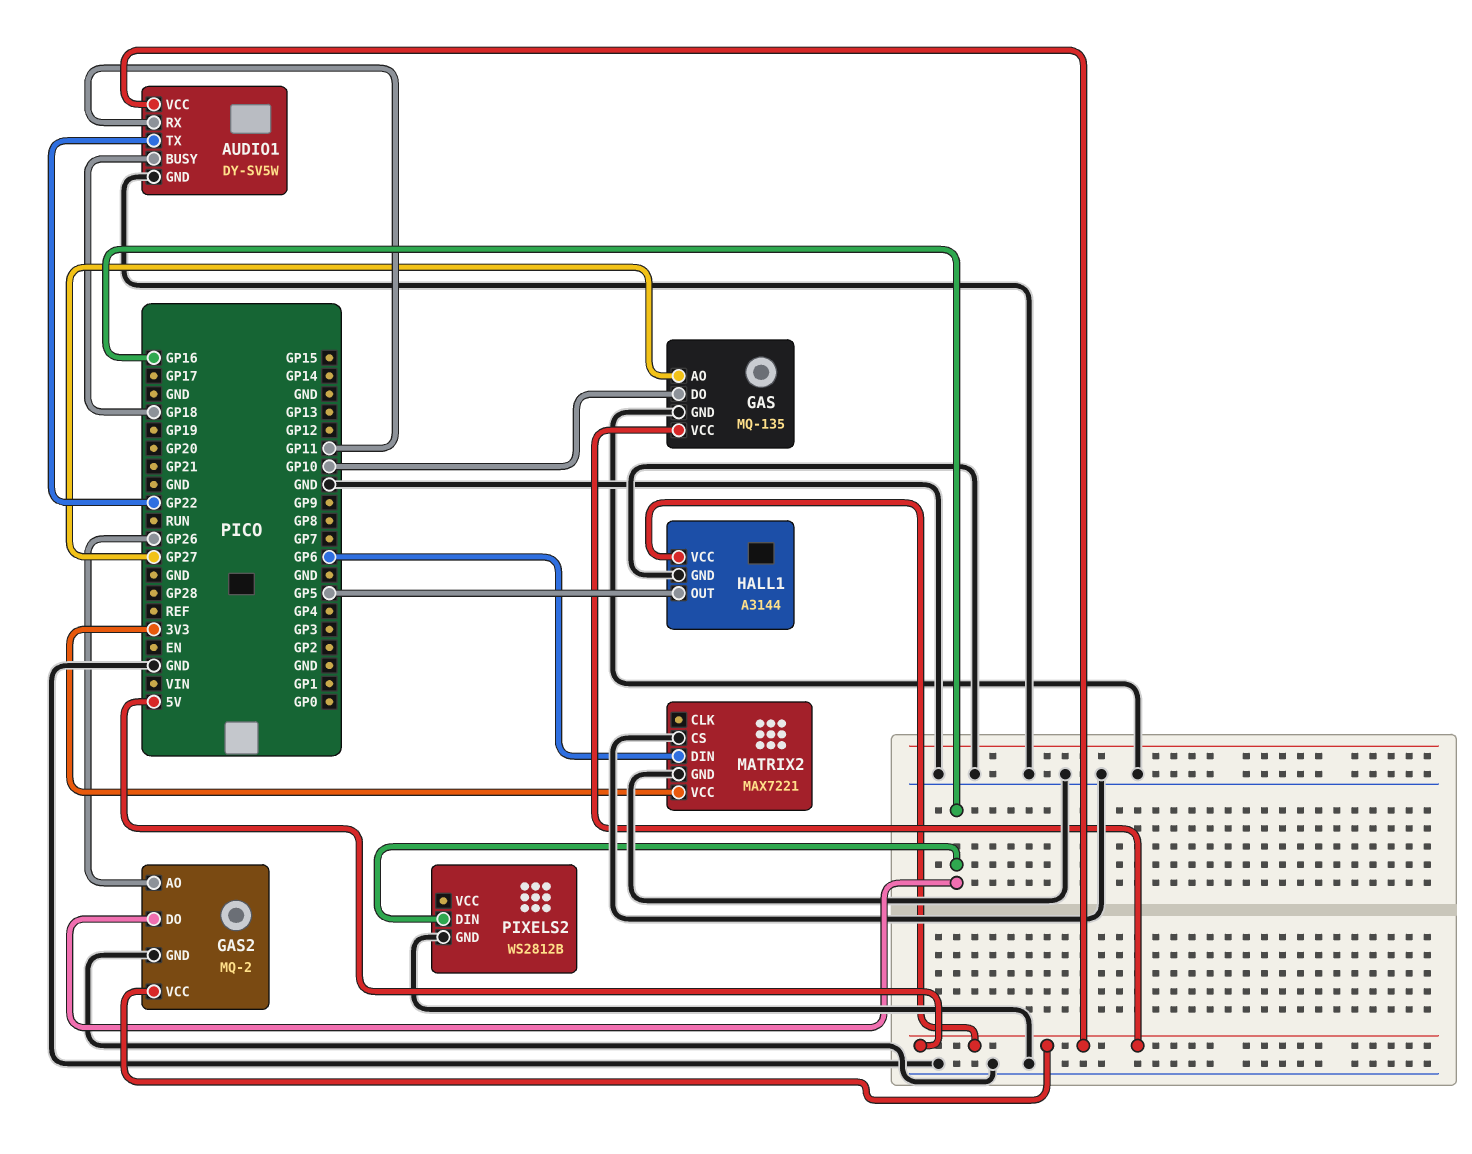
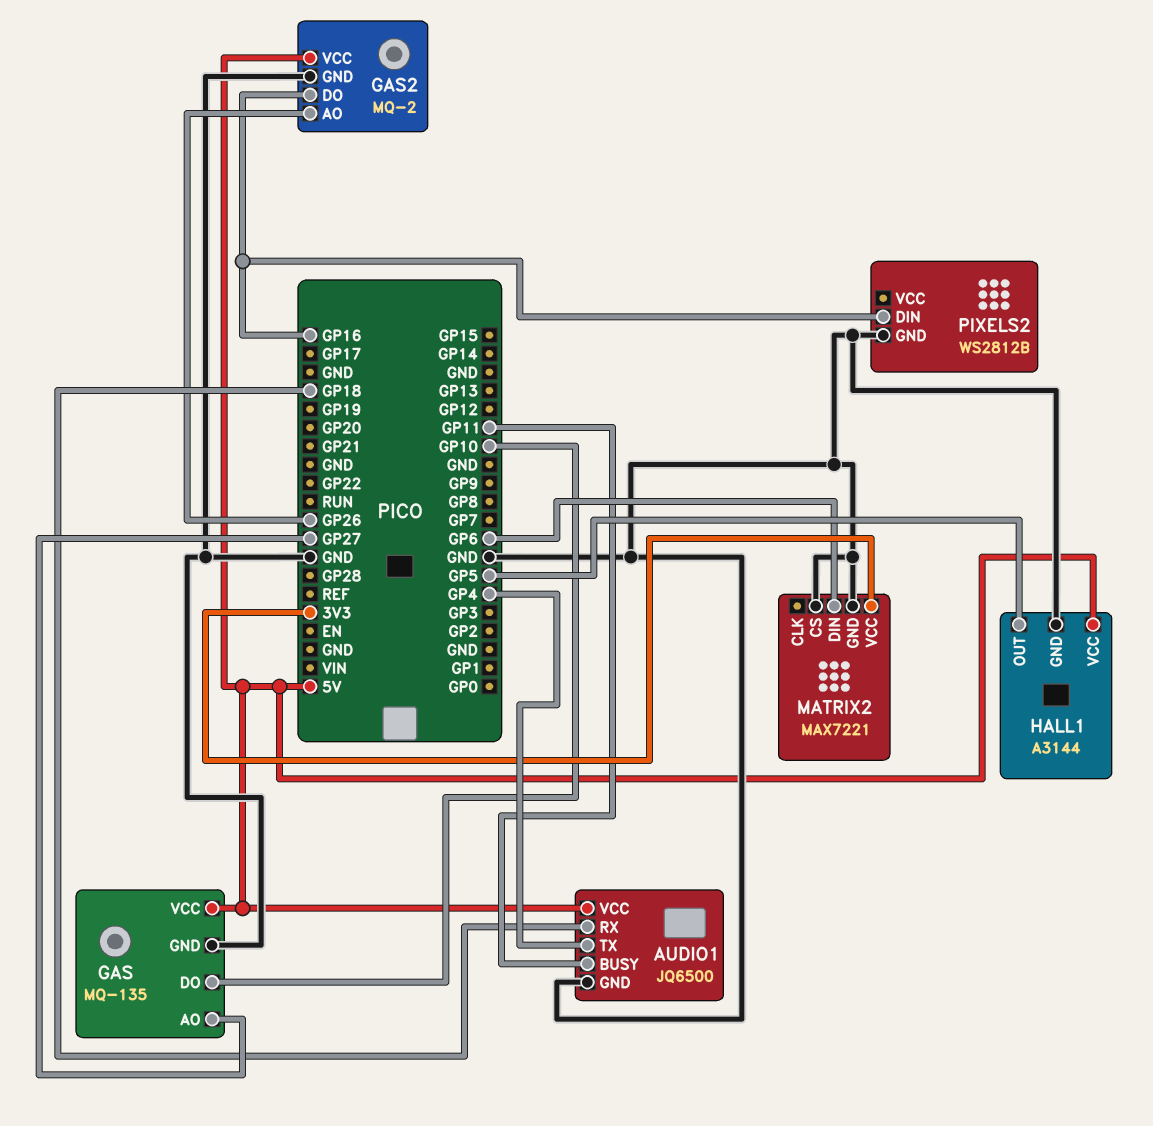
AUDIO1: DY-SV5W -> JQ6500
AUDIO1 pin BUSY: GP18 -> GP11
AUDIO1 pin RX: GP11 -> GP18
AUDIO1 pin TX: GP22 -> GP4

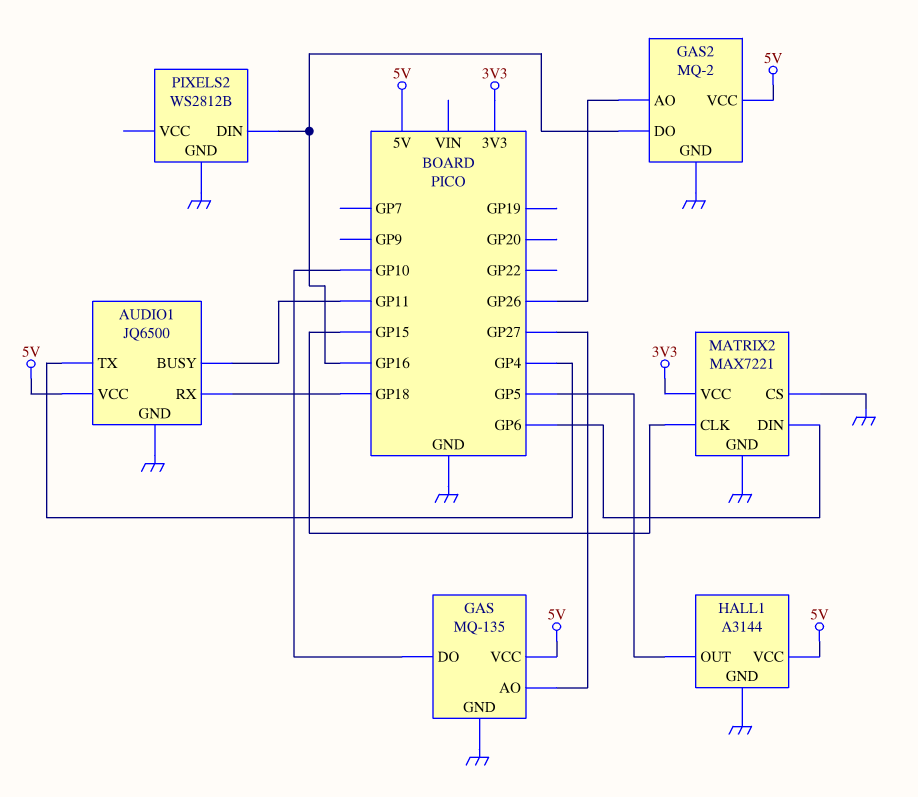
MATRIX2 pin CLK: none -> GP15

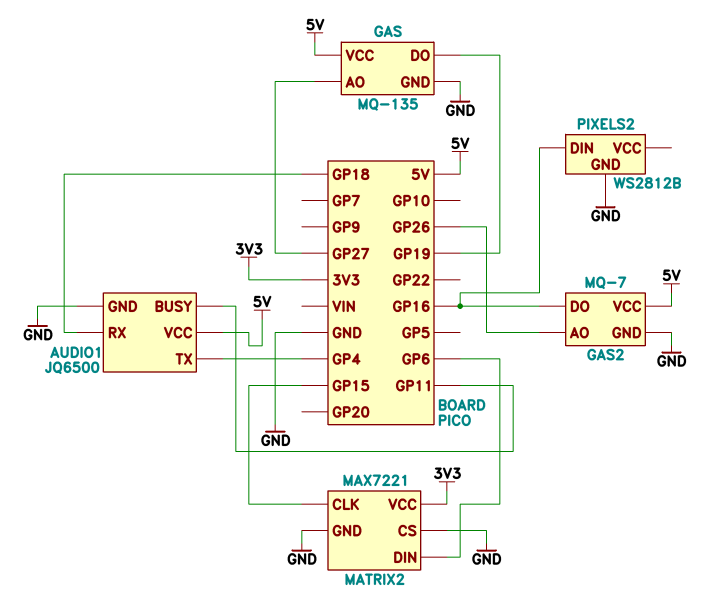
GAS pin DO: GP10 -> GP19
GAS2: MQ-2 -> MQ-7
HALL1: A3144 -> none
HALL1 pin GND: GND -> none
HALL1 pin OUT: GP5 -> none
HALL1 pin VCC: 5V -> none

